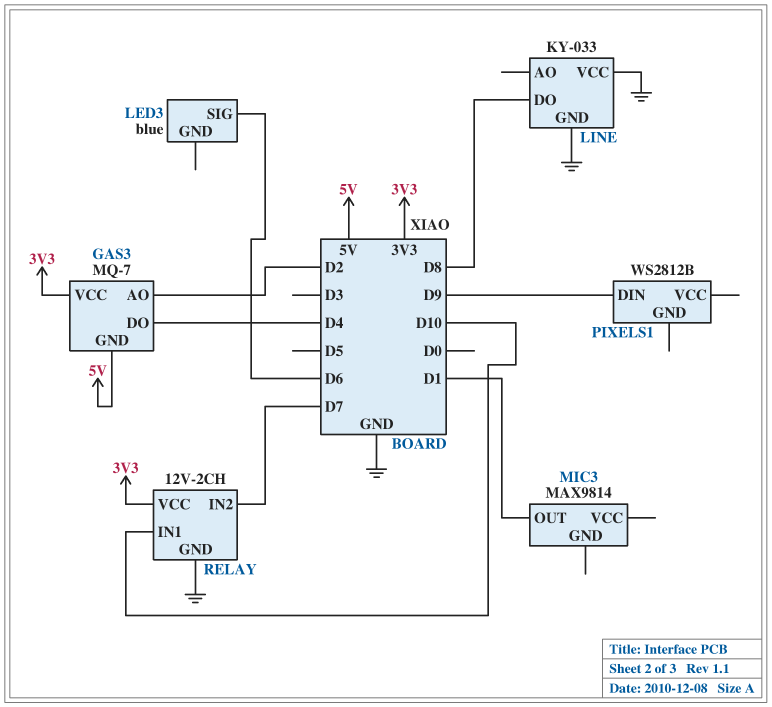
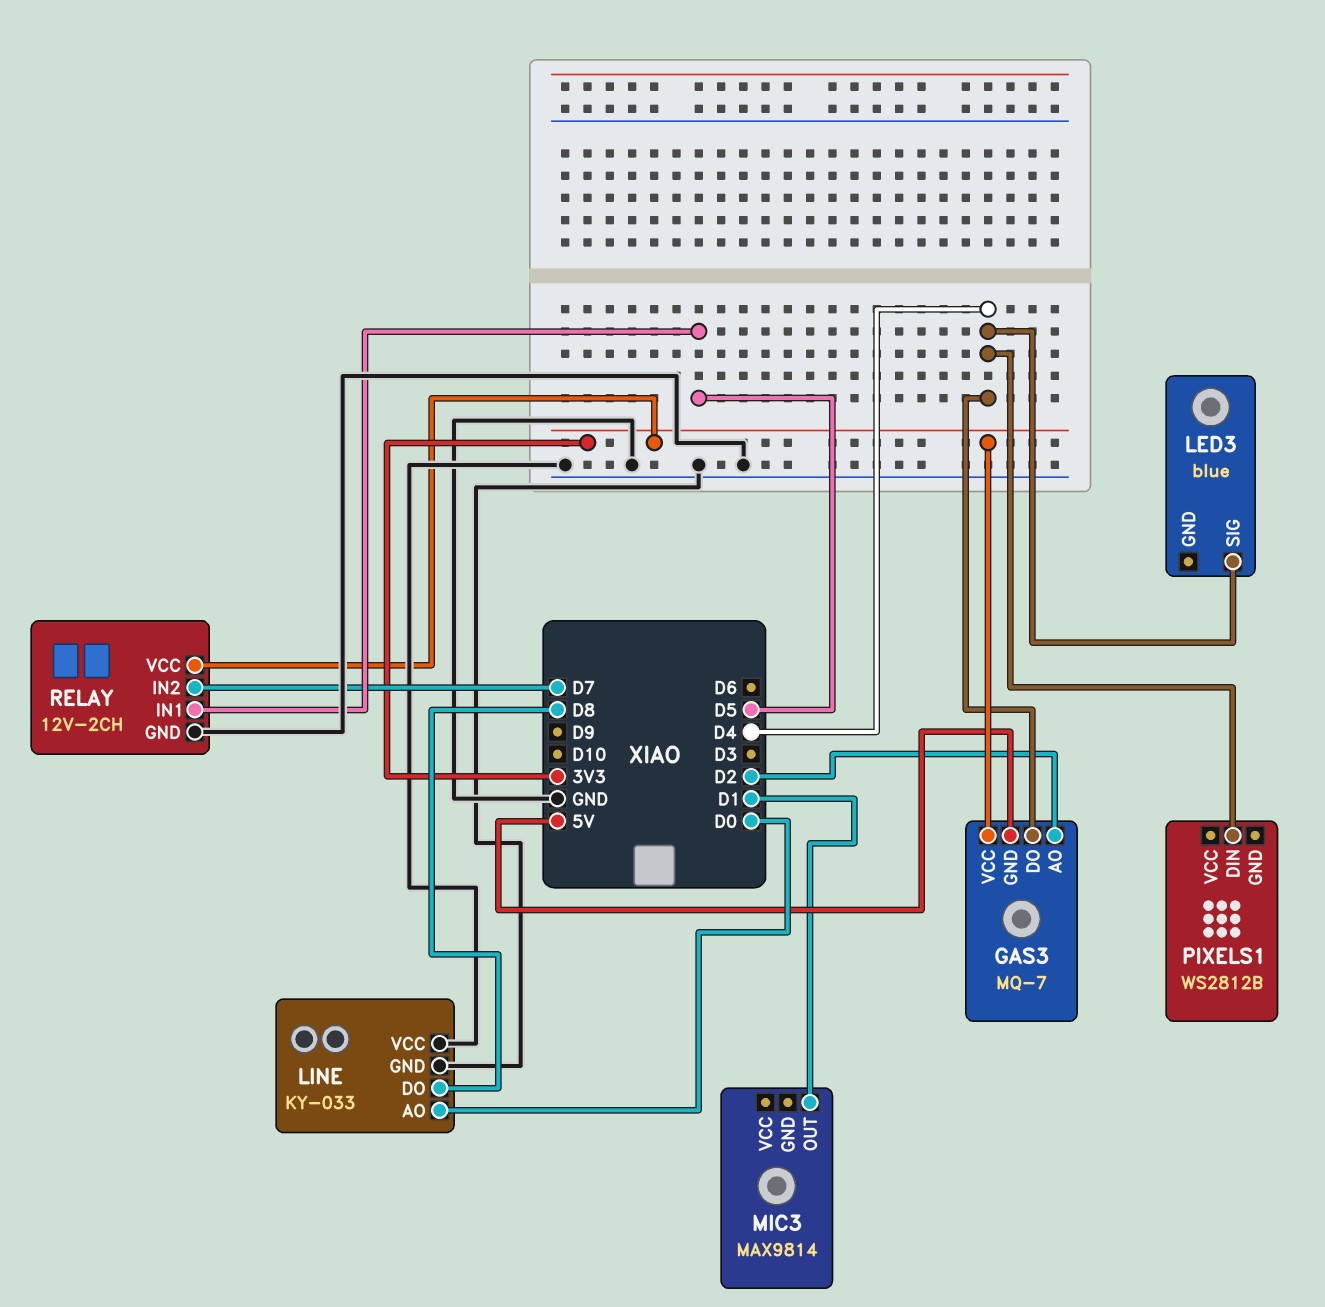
LED3 pin SIG: D6 -> D4
LINE pin AO: none -> D0
PIXELS1 pin DIN: D9 -> D4
RELAY pin IN1: D10 -> D5

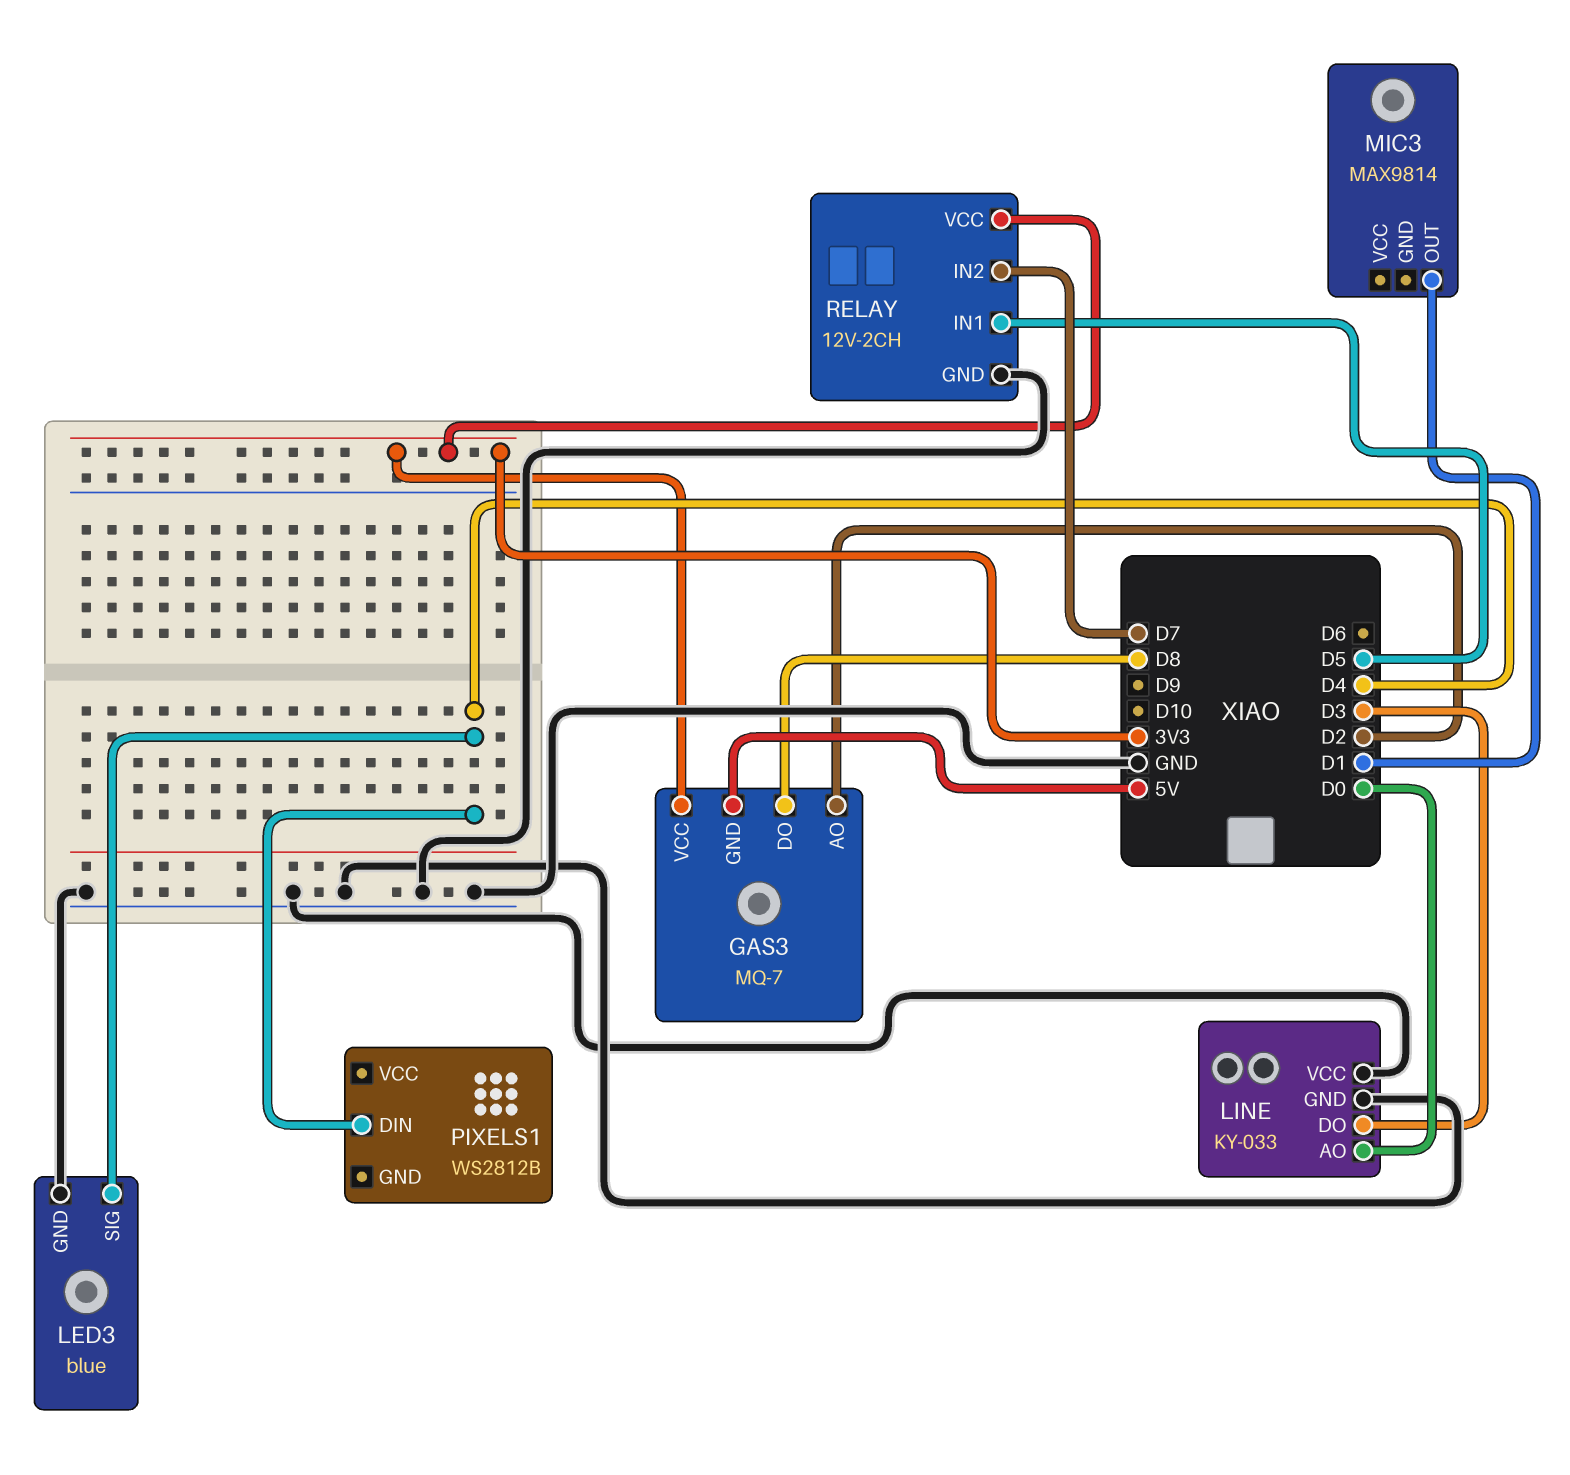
GAS3 pin DO: D4 -> D8
LED3 pin GND: none -> GND
LINE pin DO: D8 -> D3

